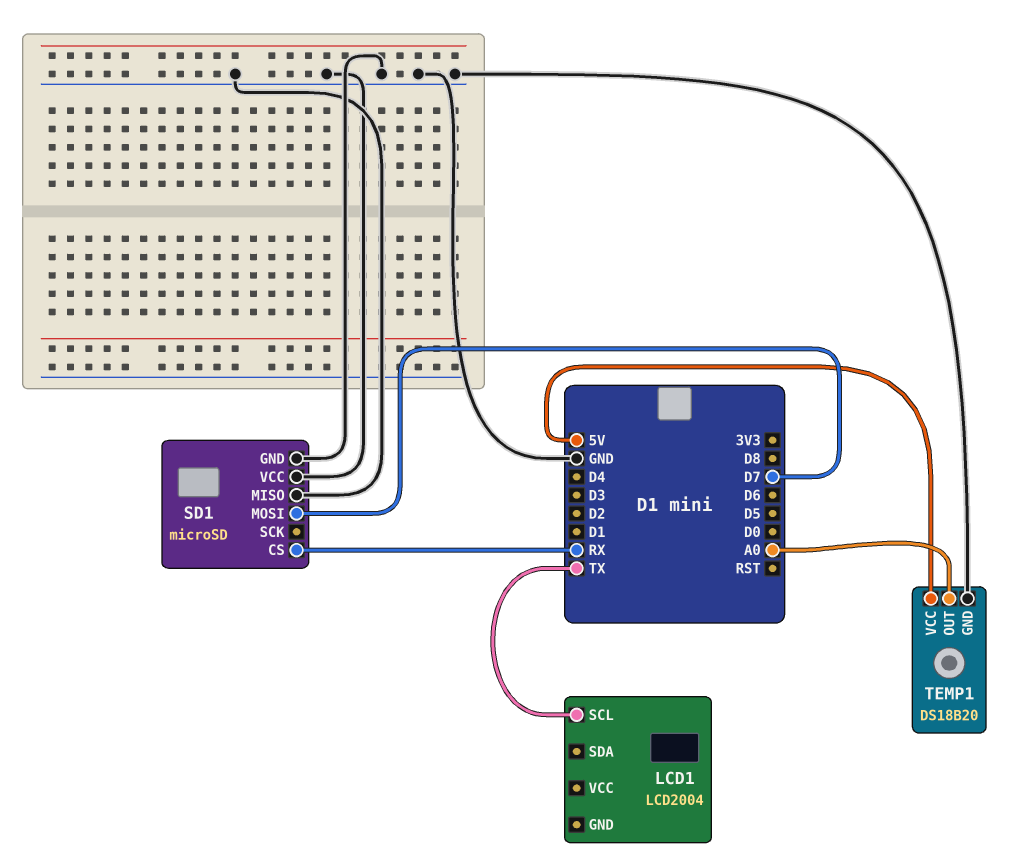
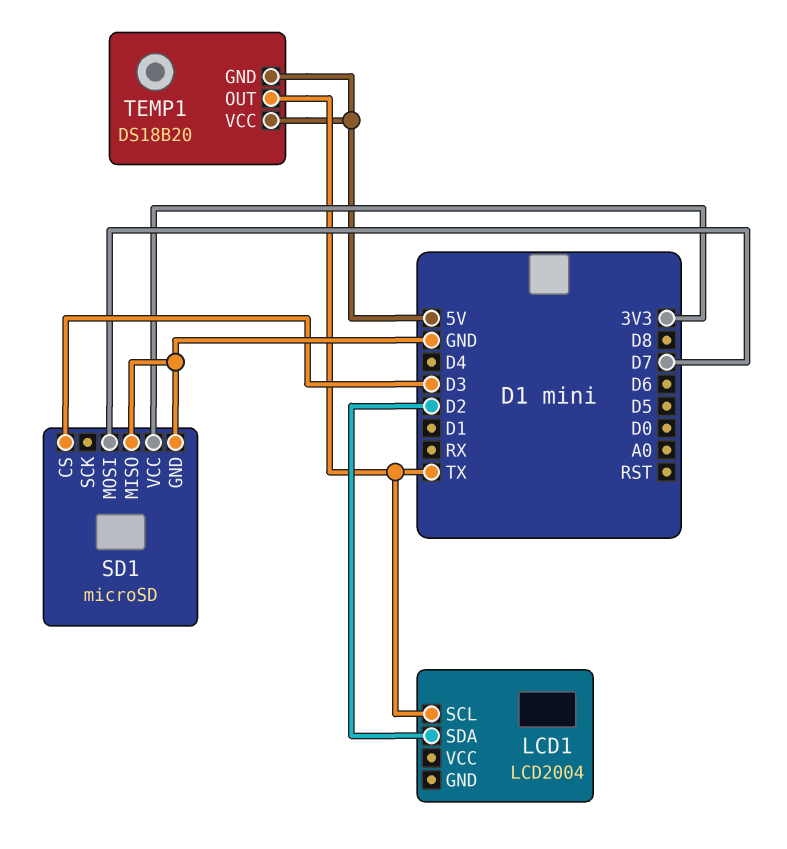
LCD1 pin SDA: none -> D2
SD1 pin CS: RX -> D3
SD1 pin VCC: GND -> 3V3
TEMP1 pin GND: GND -> 5V
TEMP1 pin OUT: A0 -> TX

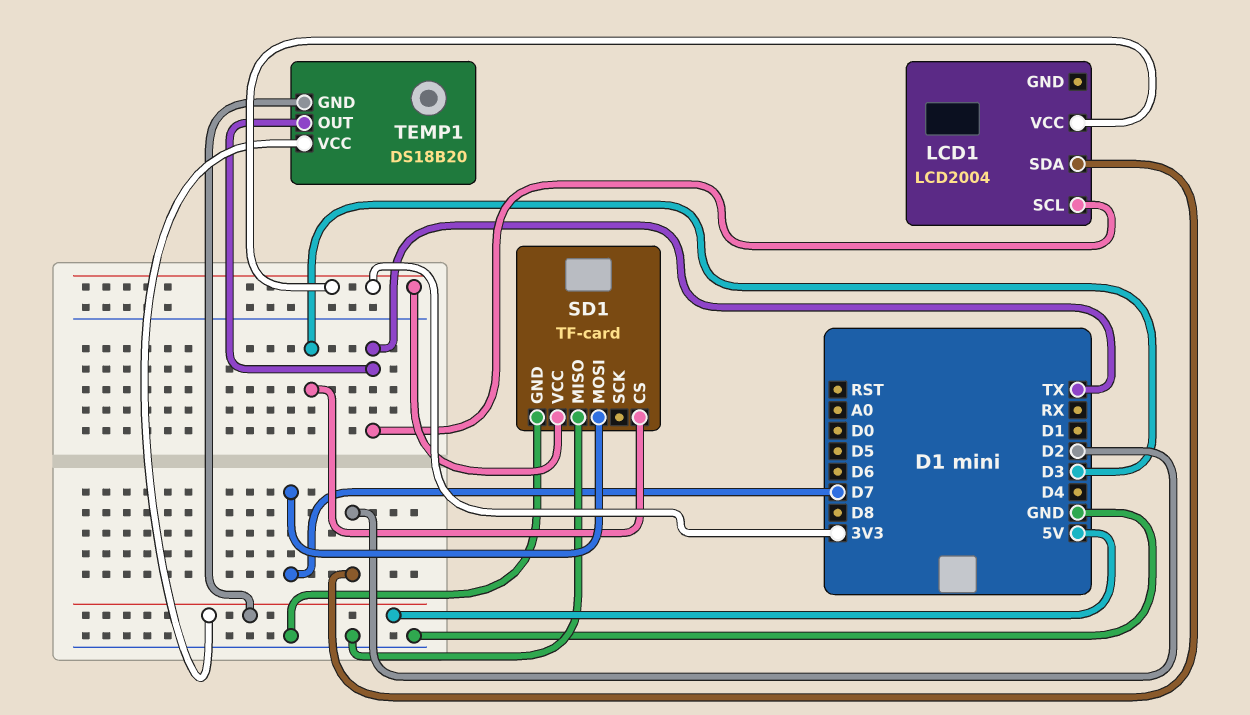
LCD1 pin VCC: none -> 3V3
SD1: microSD -> TF-card

